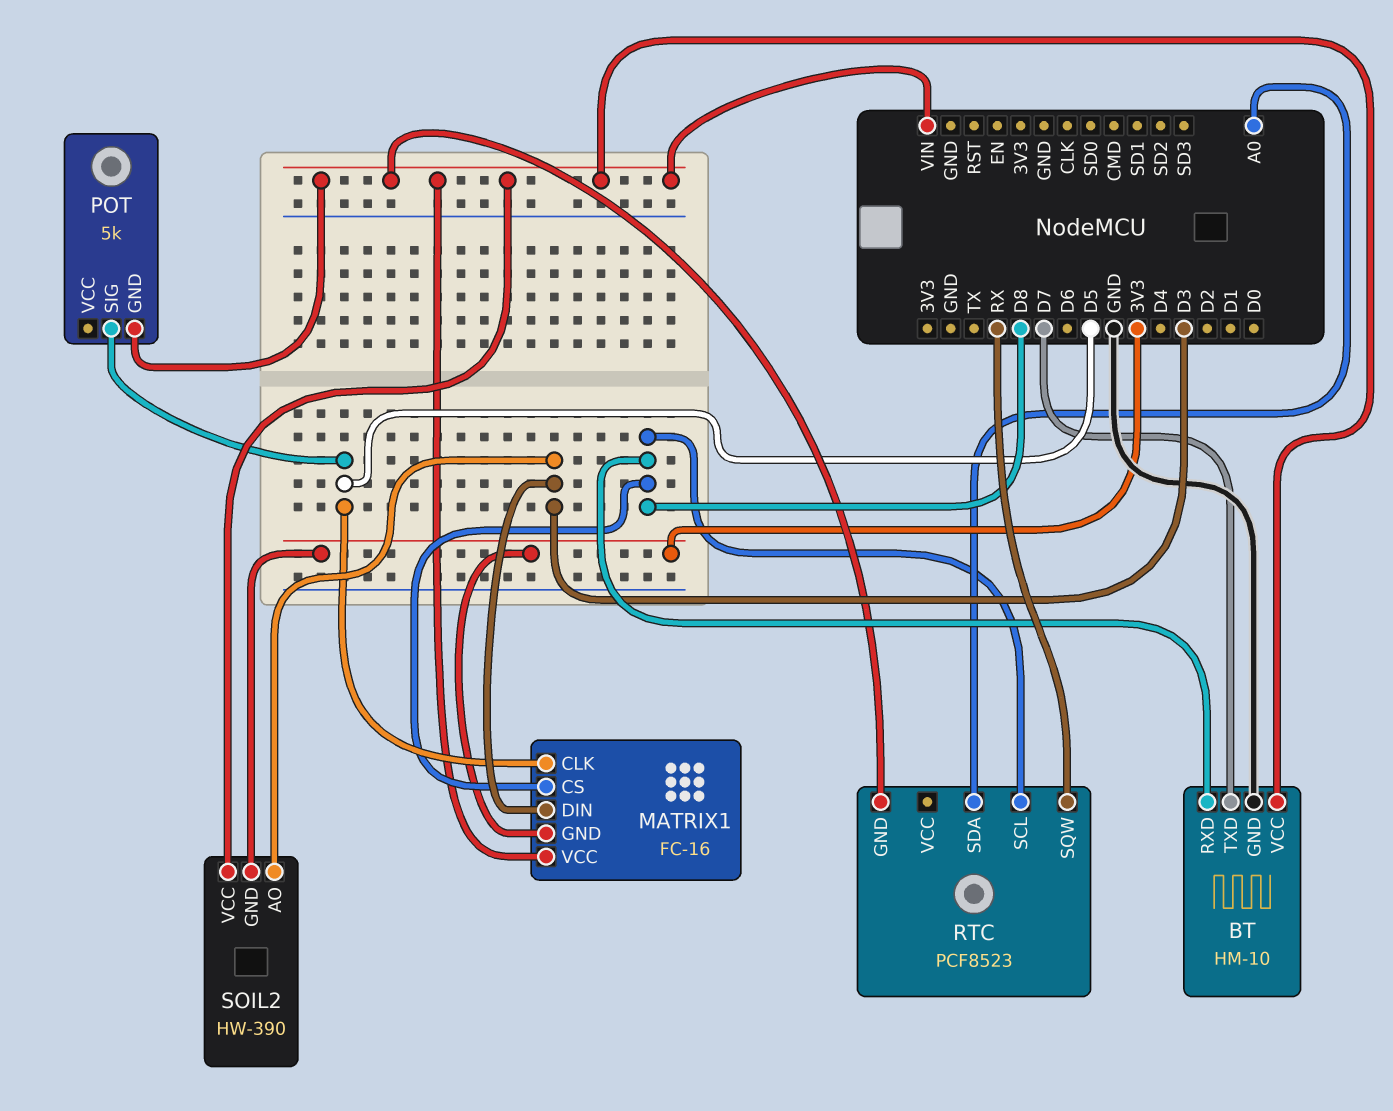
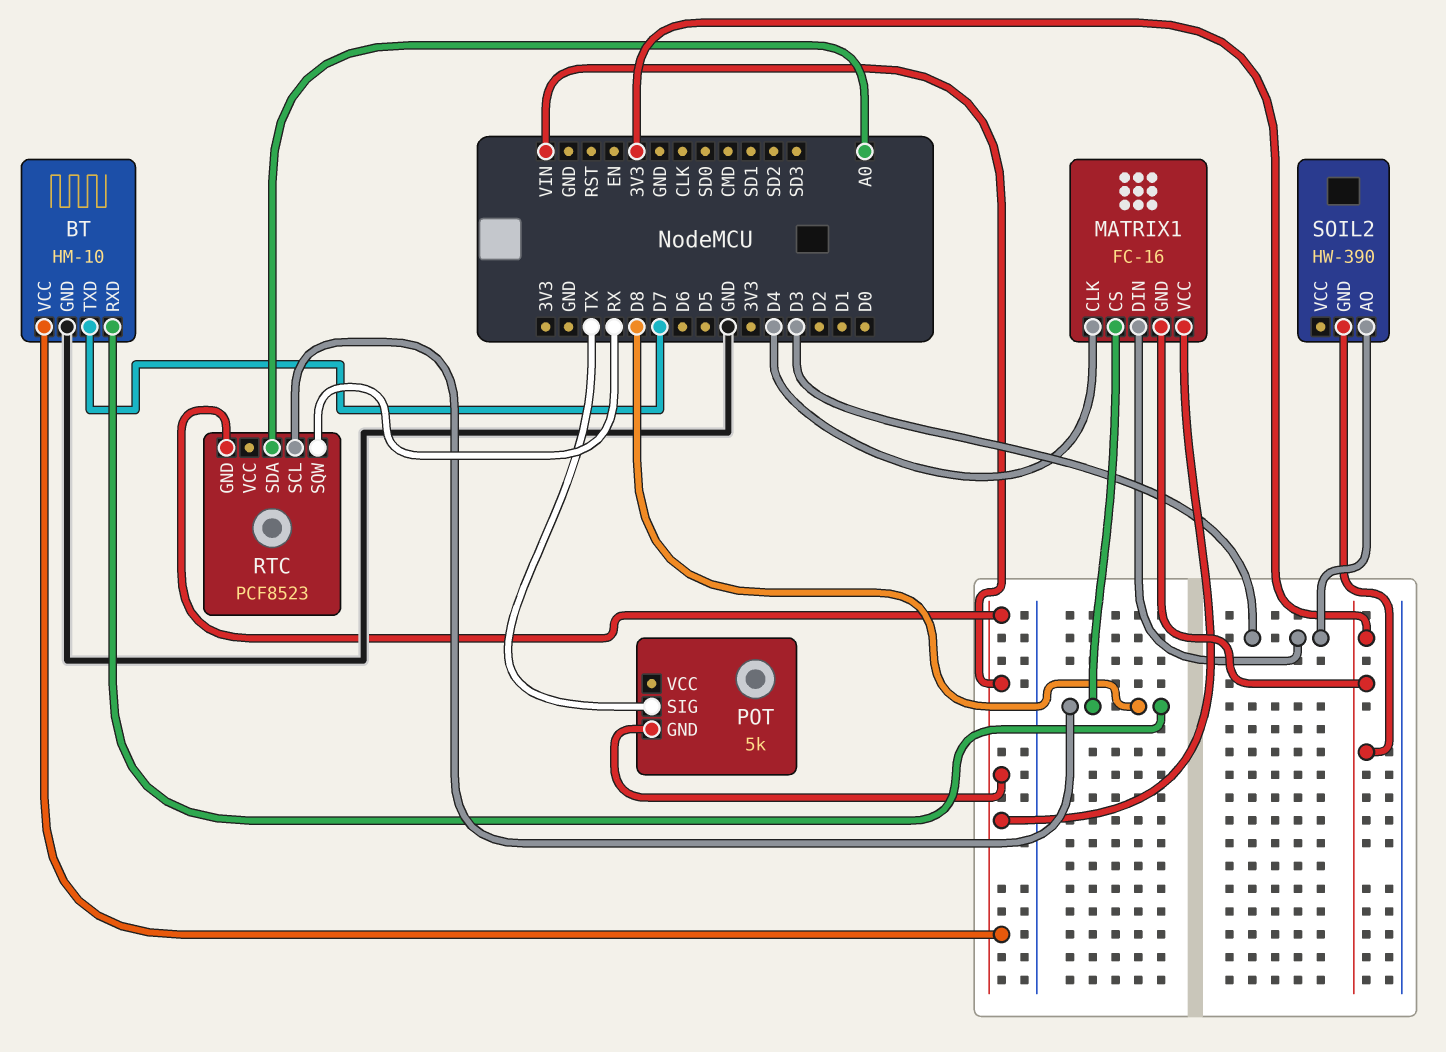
MATRIX1 pin CLK: D5 -> D4
POT pin SIG: D5 -> TX
SOIL2 pin VCC: VIN -> none

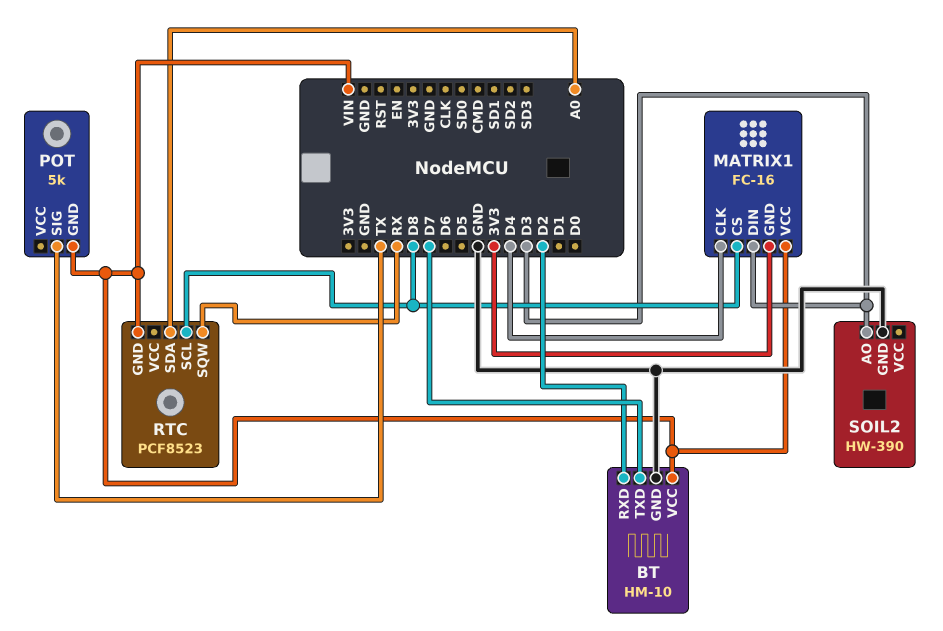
BT pin RXD: D8 -> D2
SOIL2 pin GND: 3V3 -> GND

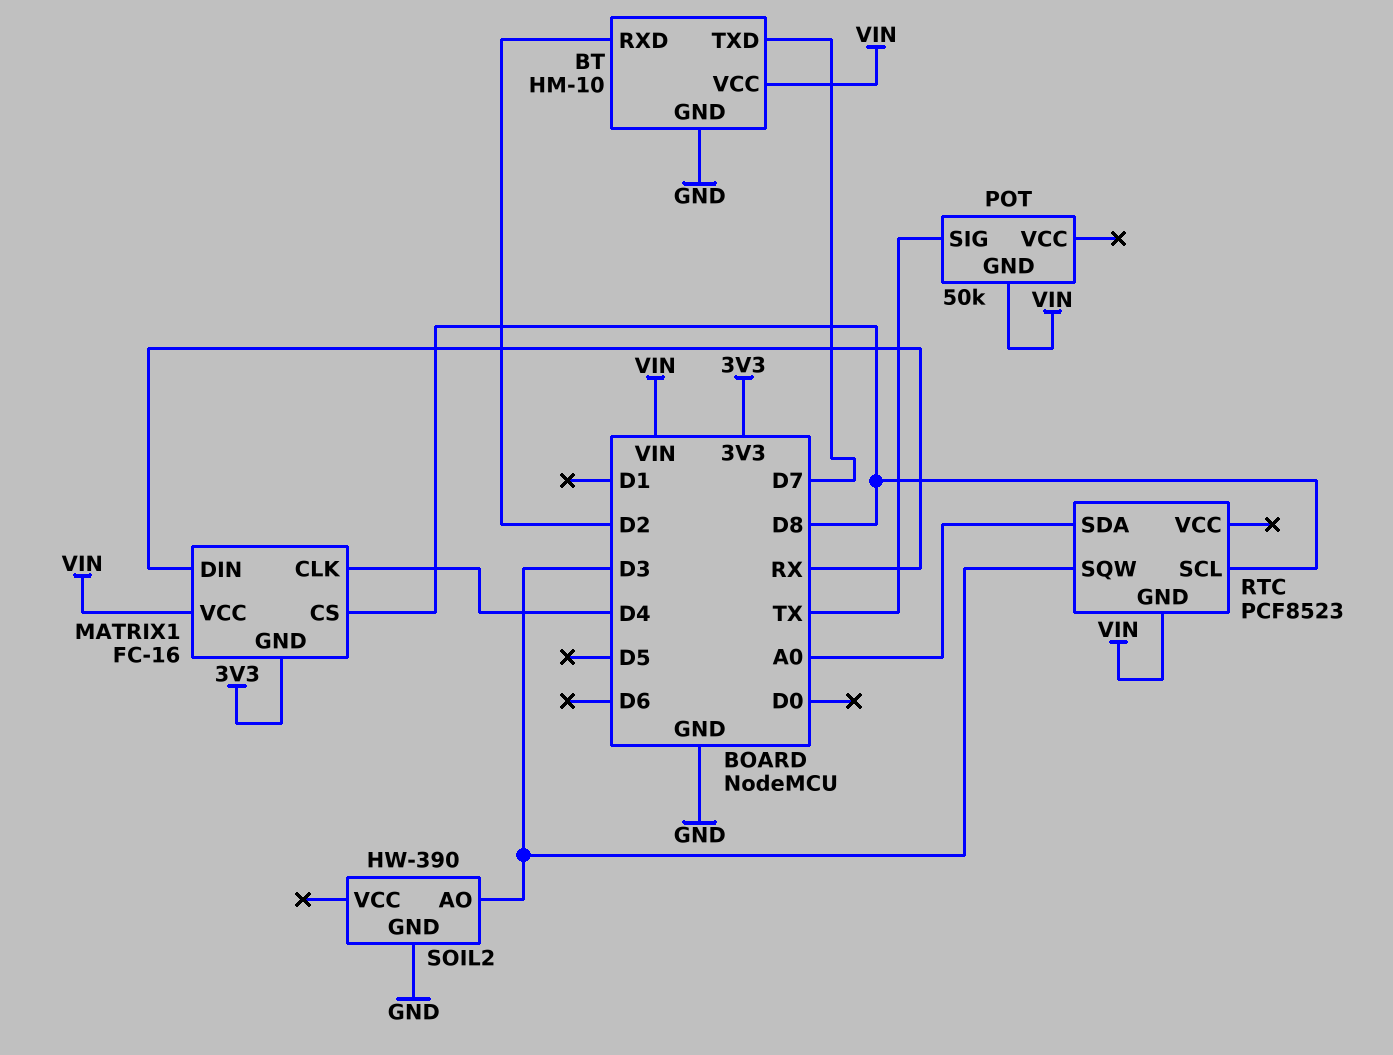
MATRIX1 pin DIN: D3 -> RX
POT: 5k -> 50k
RTC pin SQW: RX -> D3

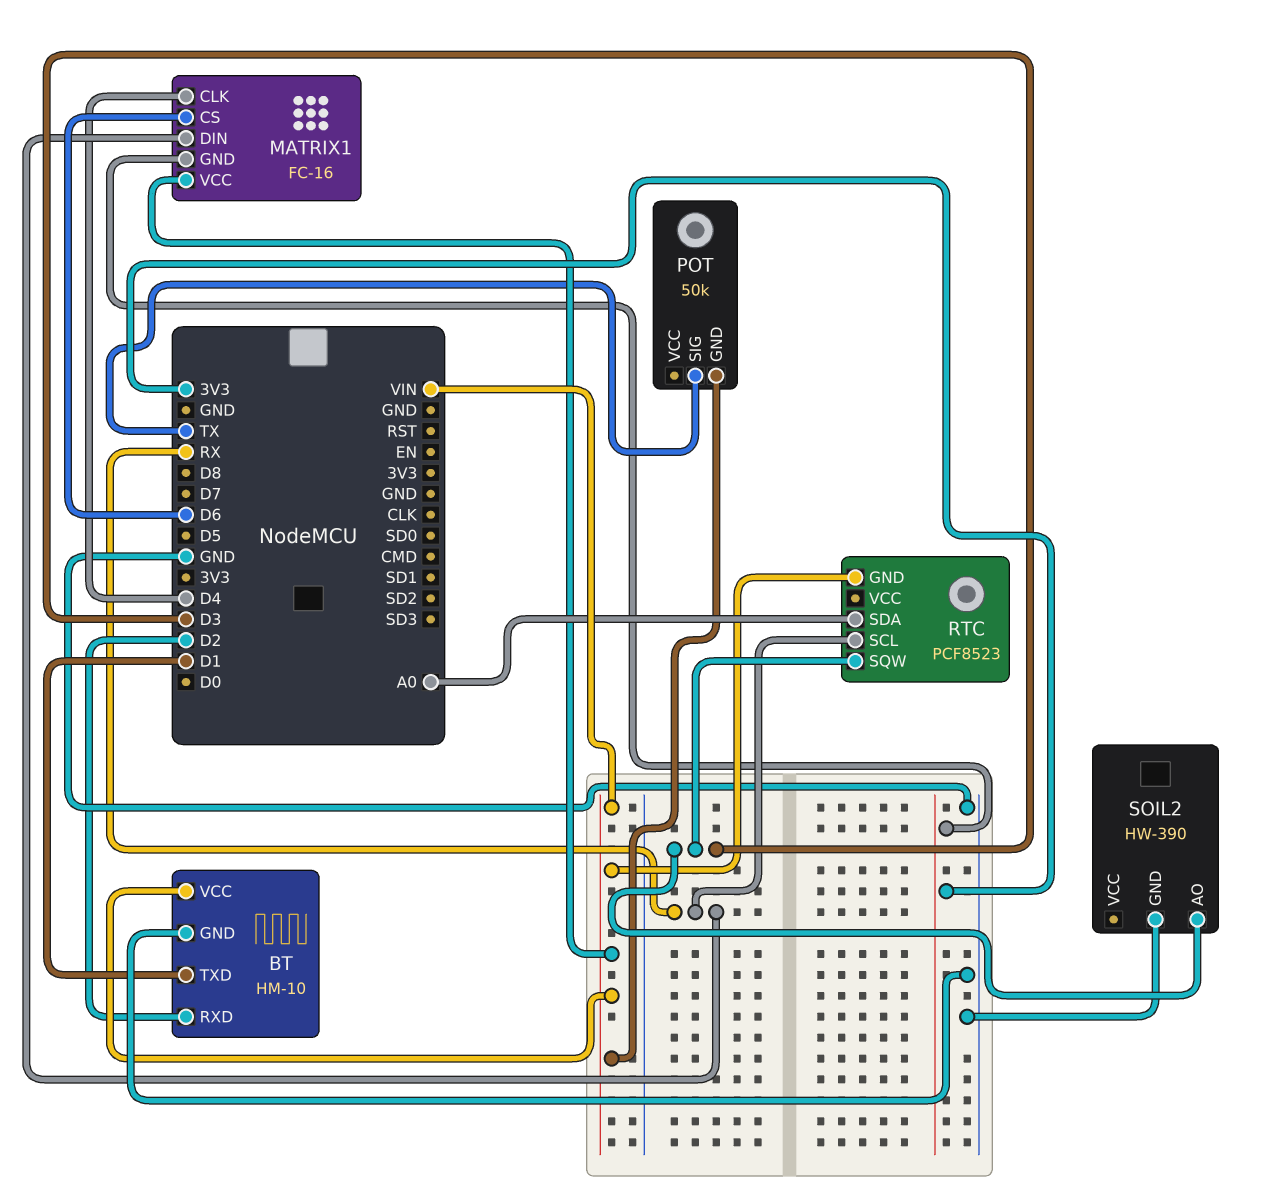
BT pin TXD: D7 -> D1
MATRIX1 pin CS: D8 -> D6
RTC pin SCL: D8 -> RX

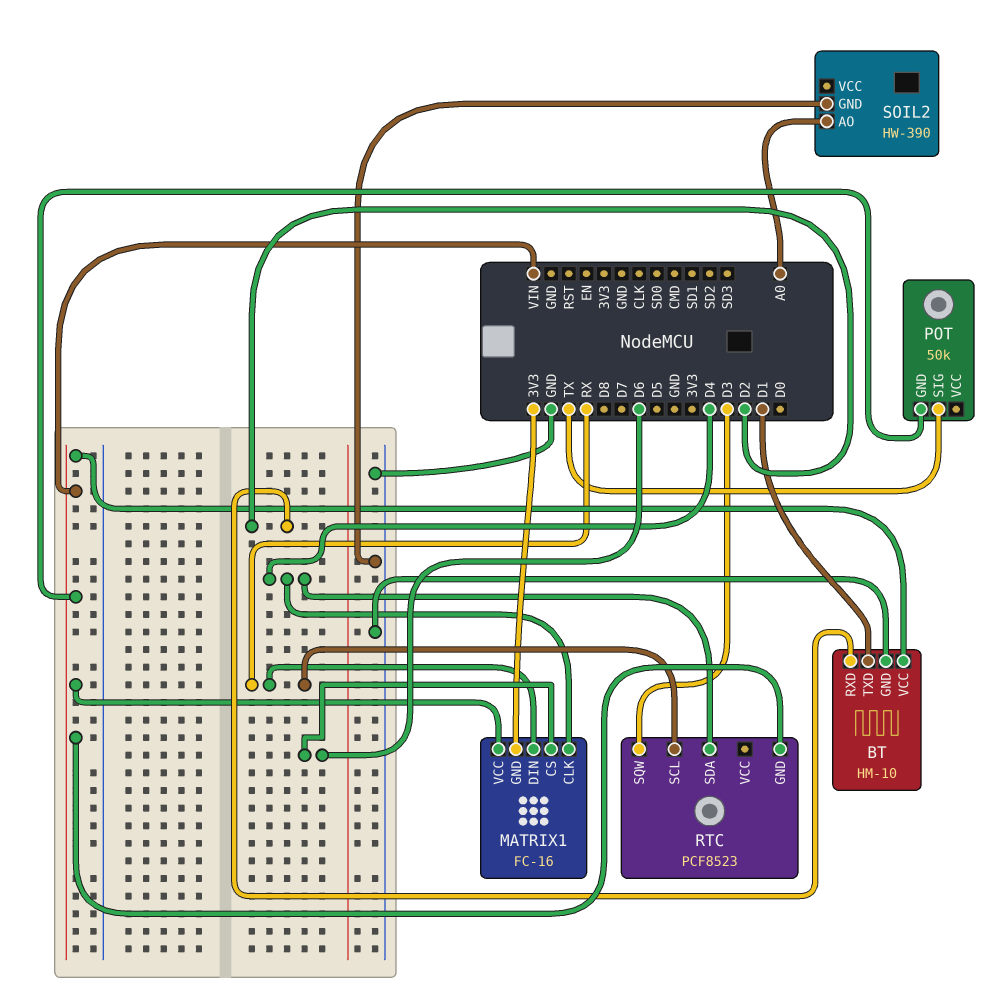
RTC pin SDA: A0 -> D4
SOIL2 pin AO: D3 -> A0

